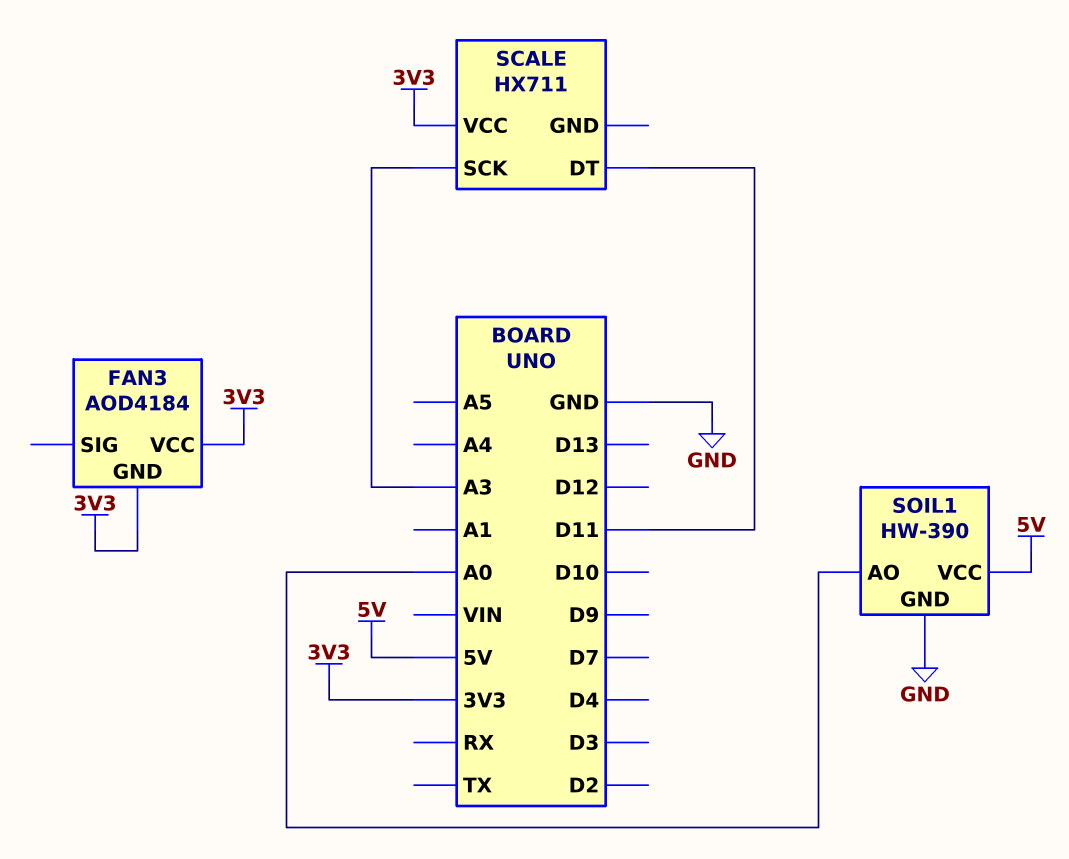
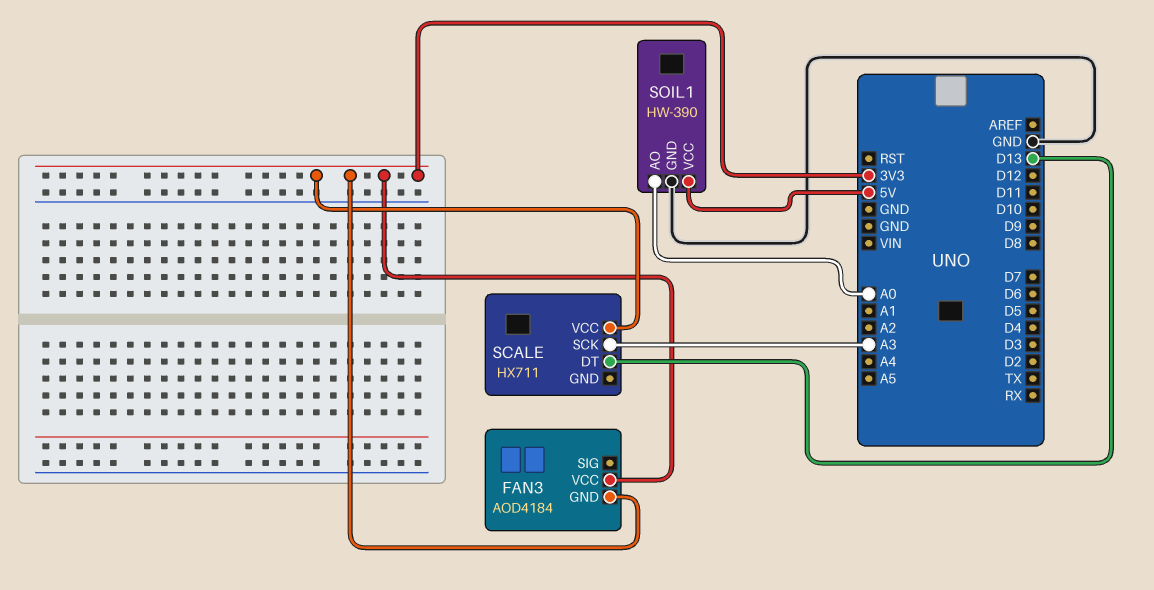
SCALE pin DT: D11 -> D13

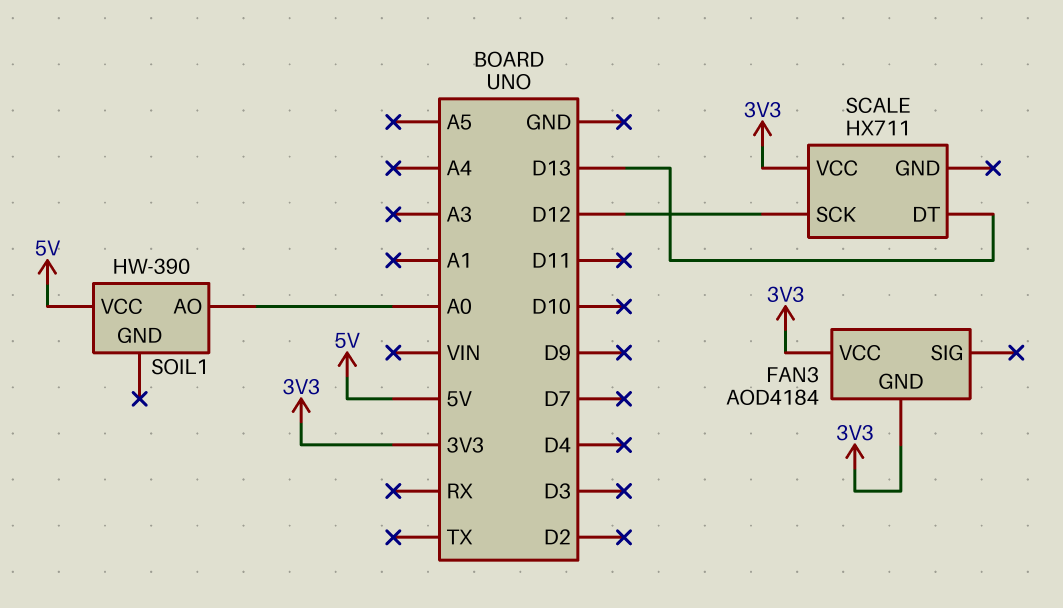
SCALE pin SCK: A3 -> D12
SOIL1 pin GND: GND -> none

